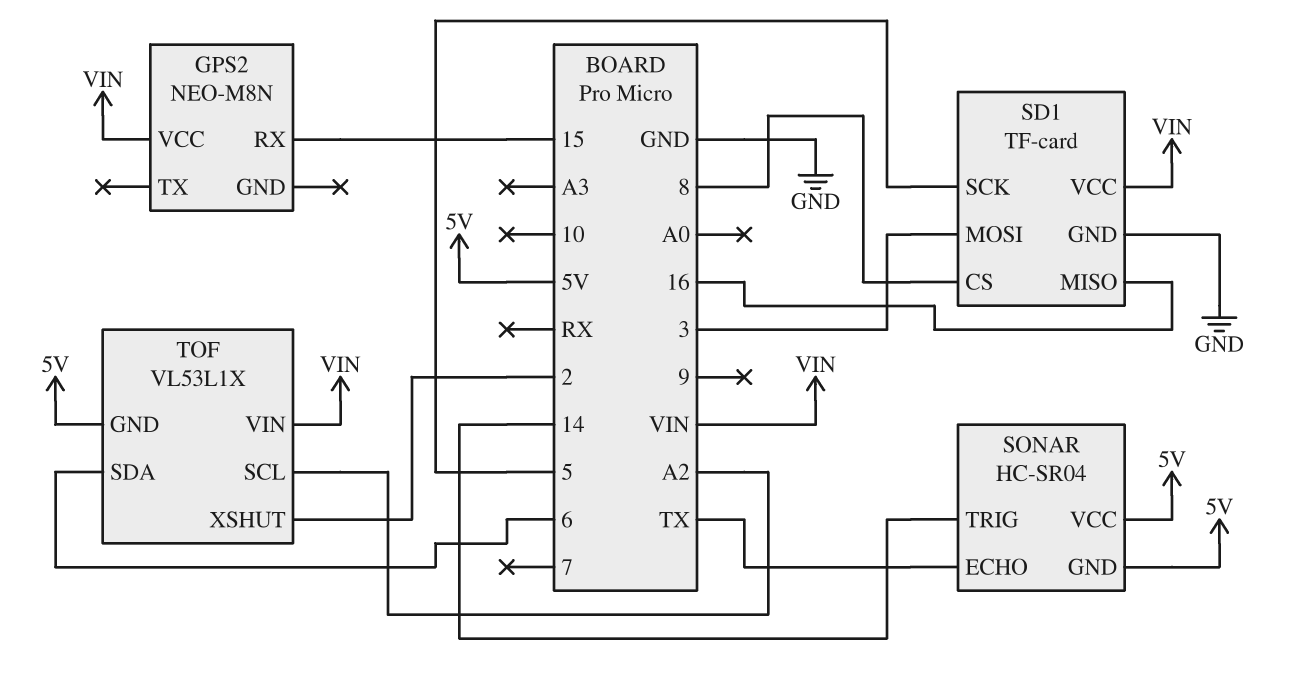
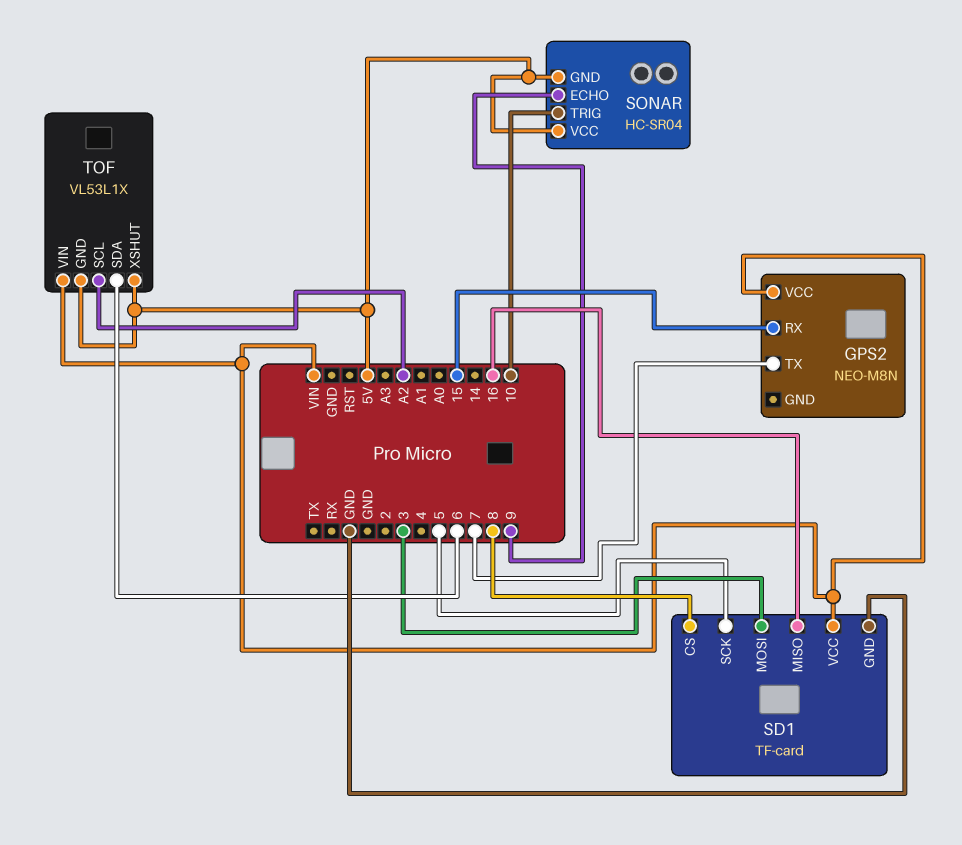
GPS2 pin TX: none -> 7
SONAR pin ECHO: TX -> 9
SONAR pin TRIG: 14 -> 10
TOF pin XSHUT: 2 -> 5V

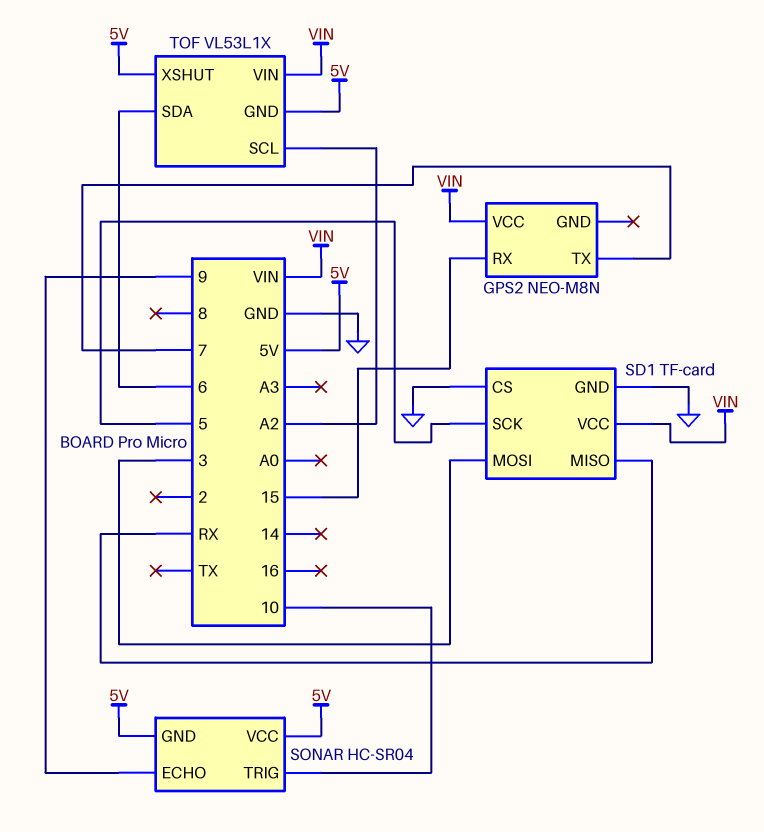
SD1 pin CS: 8 -> GND
SD1 pin MISO: 16 -> RX

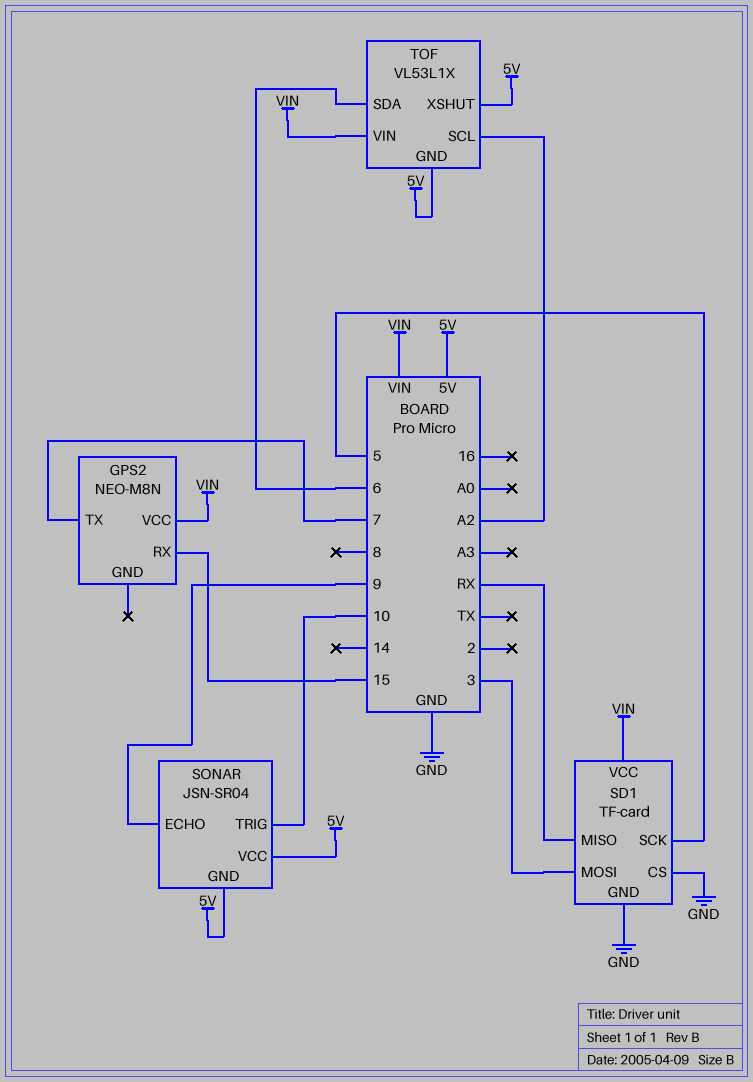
SONAR: HC-SR04 -> JSN-SR04

